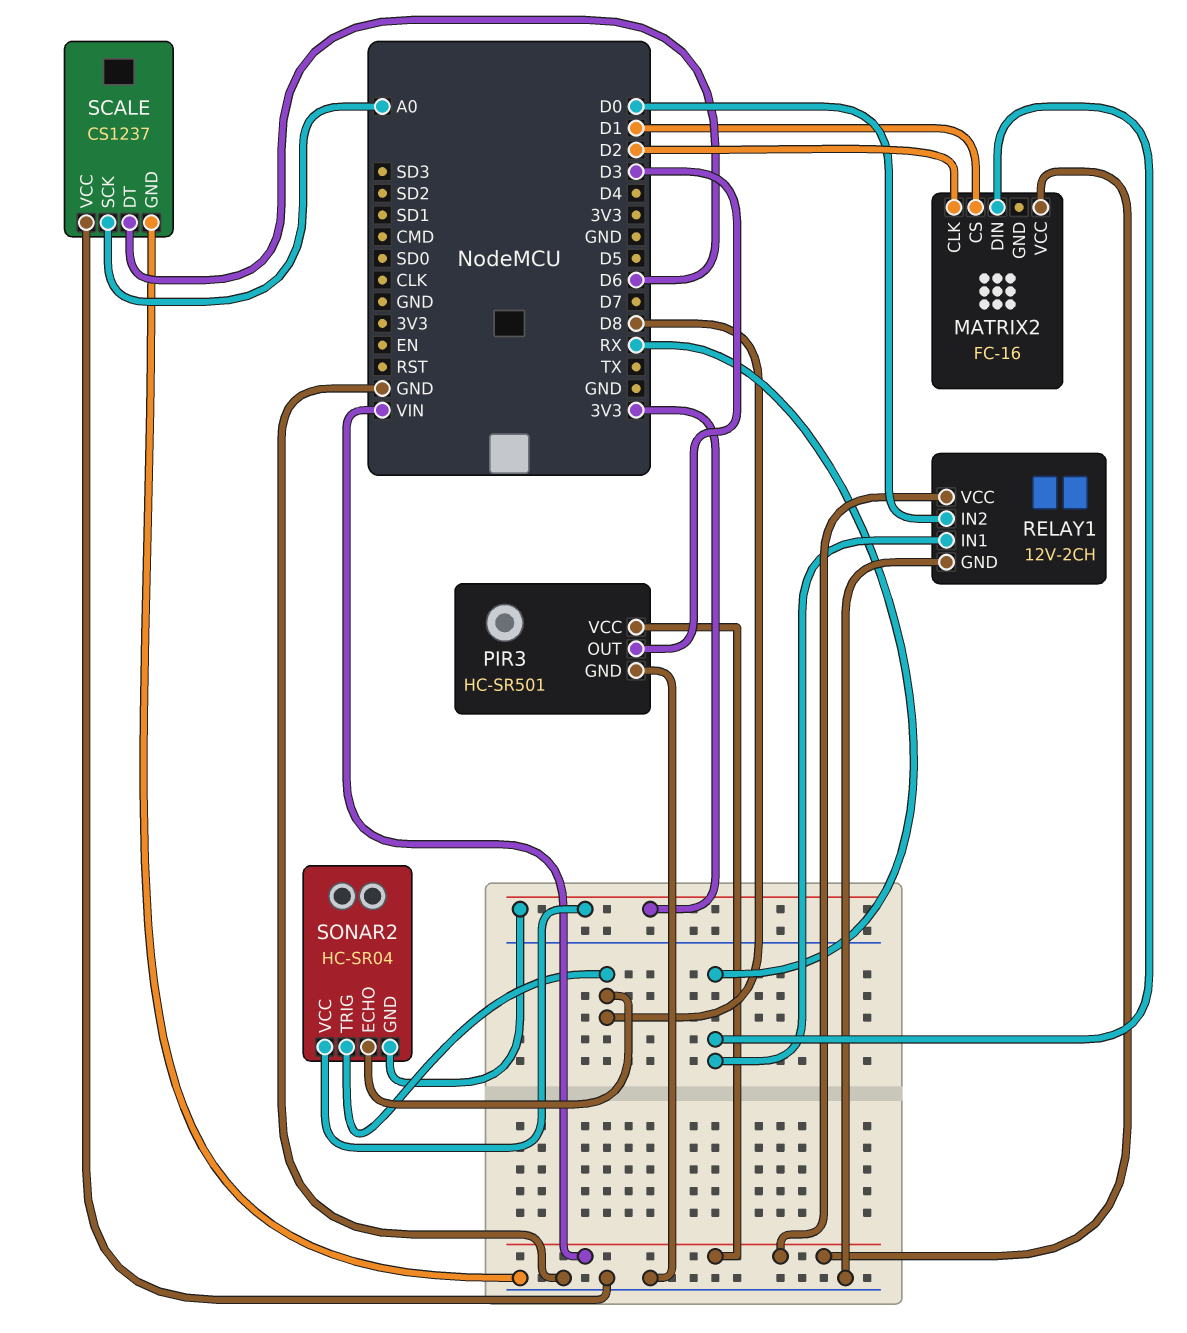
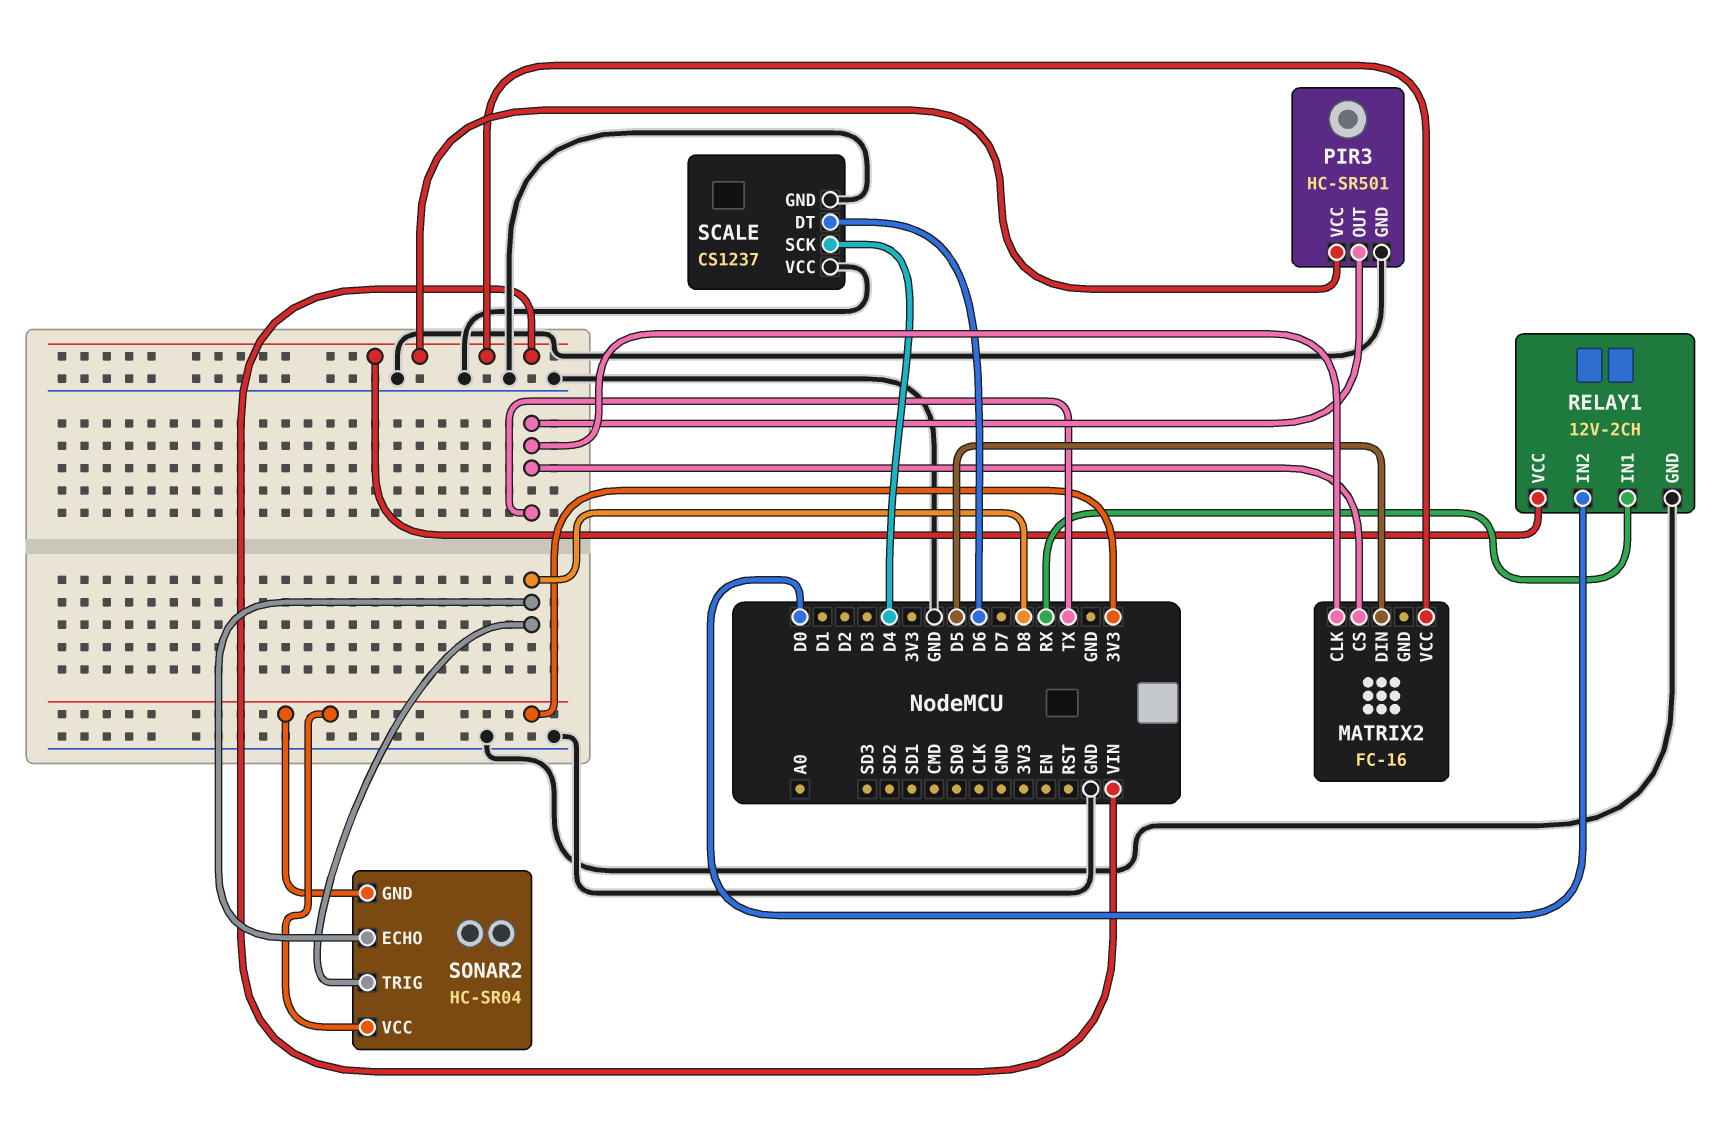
MATRIX2 pin CLK: D2 -> TX
MATRIX2 pin CS: D1 -> TX
MATRIX2 pin DIN: RX -> D5
PIR3 pin OUT: D3 -> TX
SCALE pin SCK: A0 -> D4

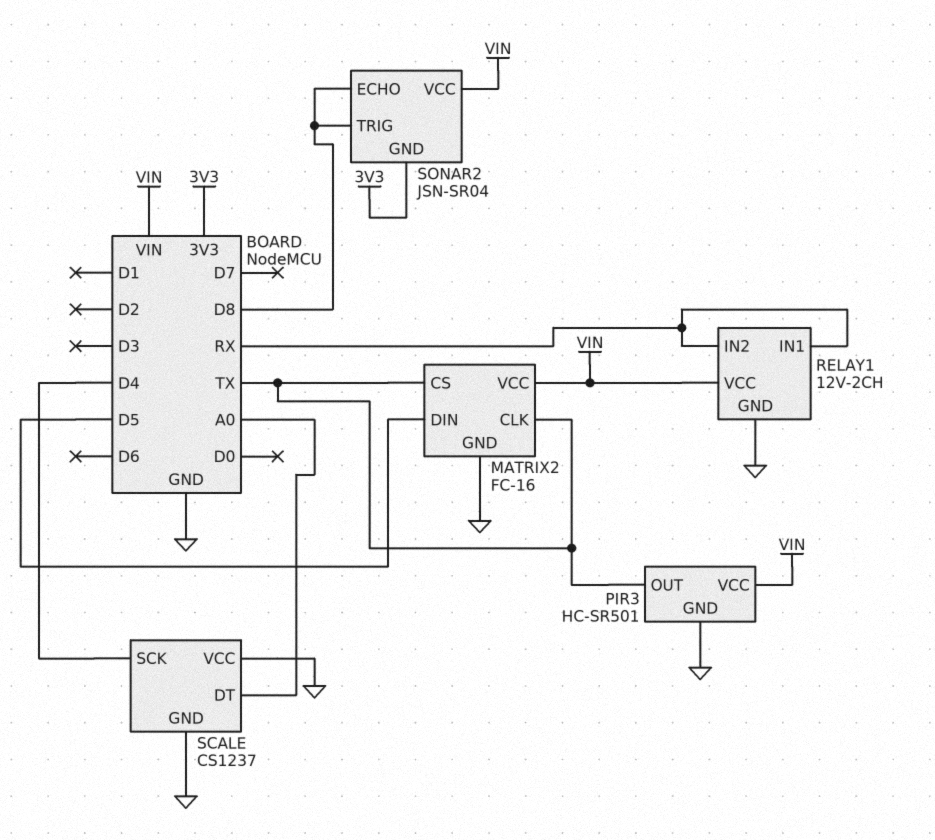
MATRIX2 pin GND: none -> GND
RELAY1 pin IN2: D0 -> RX
SCALE pin DT: D6 -> A0
SONAR2: HC-SR04 -> JSN-SR04
SONAR2 pin VCC: 3V3 -> VIN

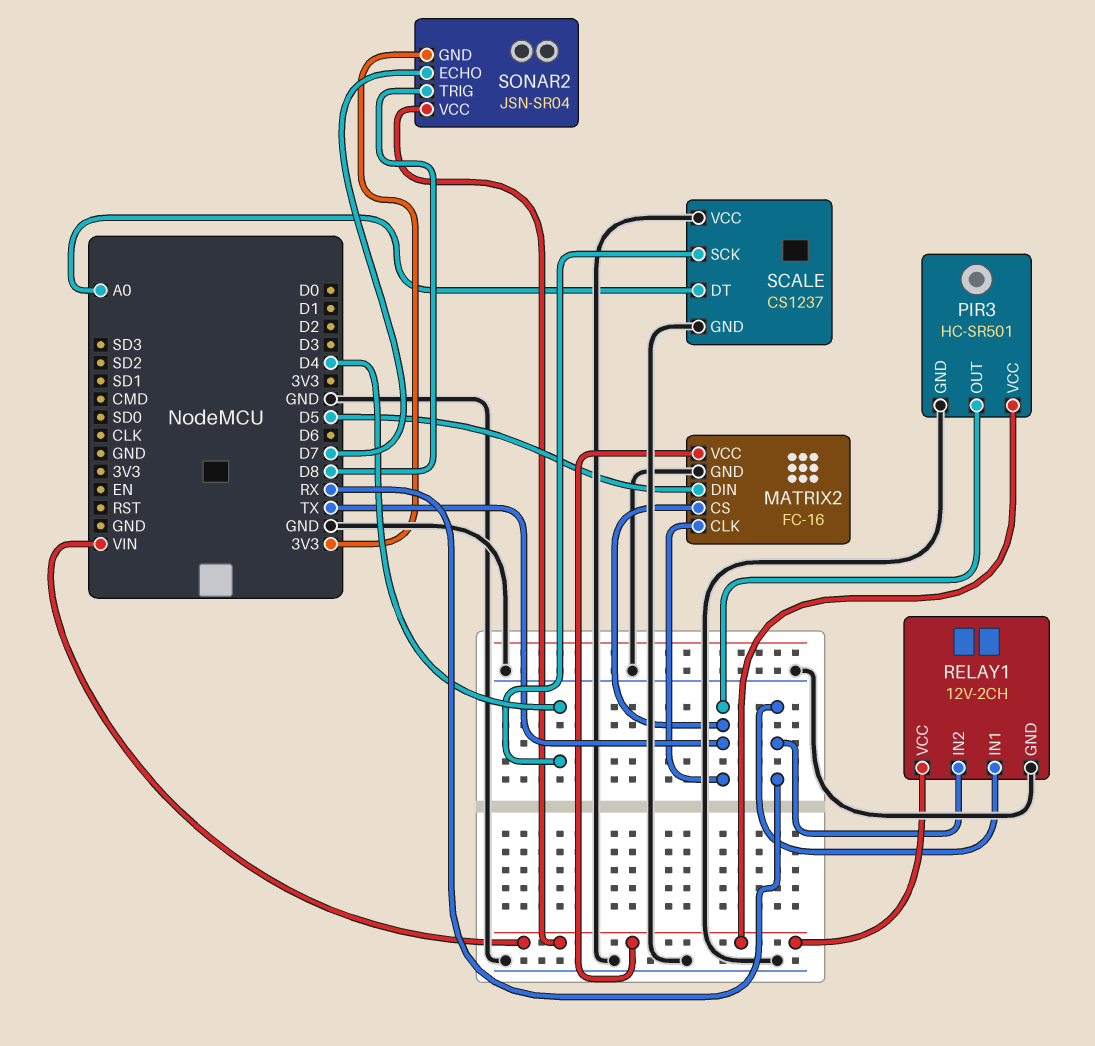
SONAR2 pin ECHO: D8 -> D7

